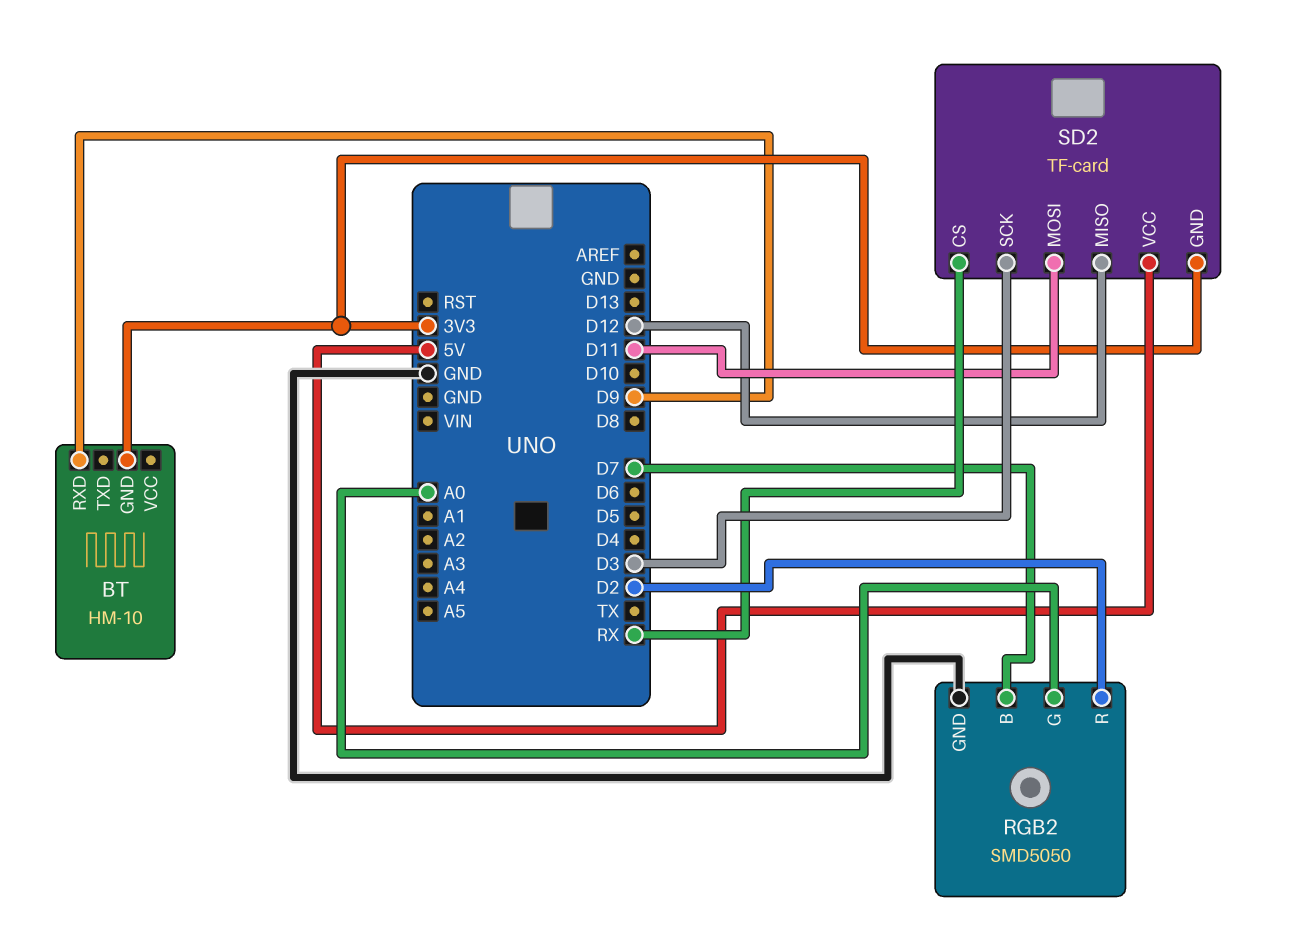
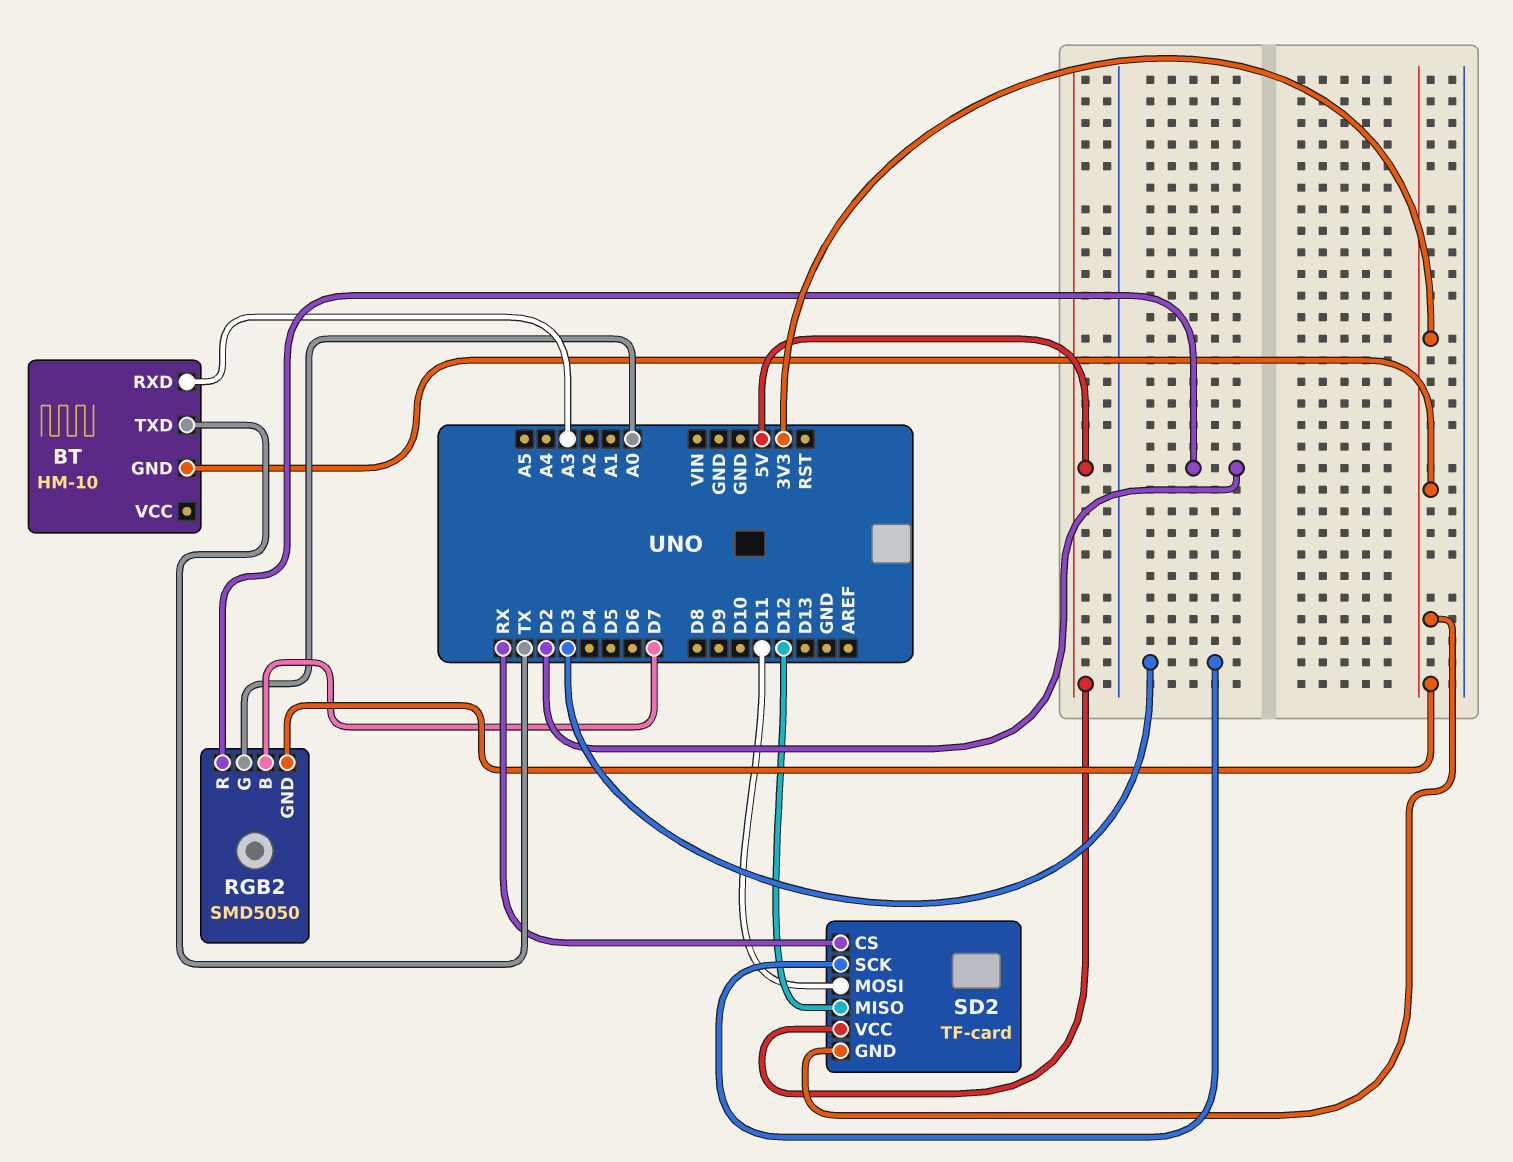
BT pin RXD: D9 -> A3
BT pin TXD: none -> TX
RGB2 pin GND: GND -> 3V3

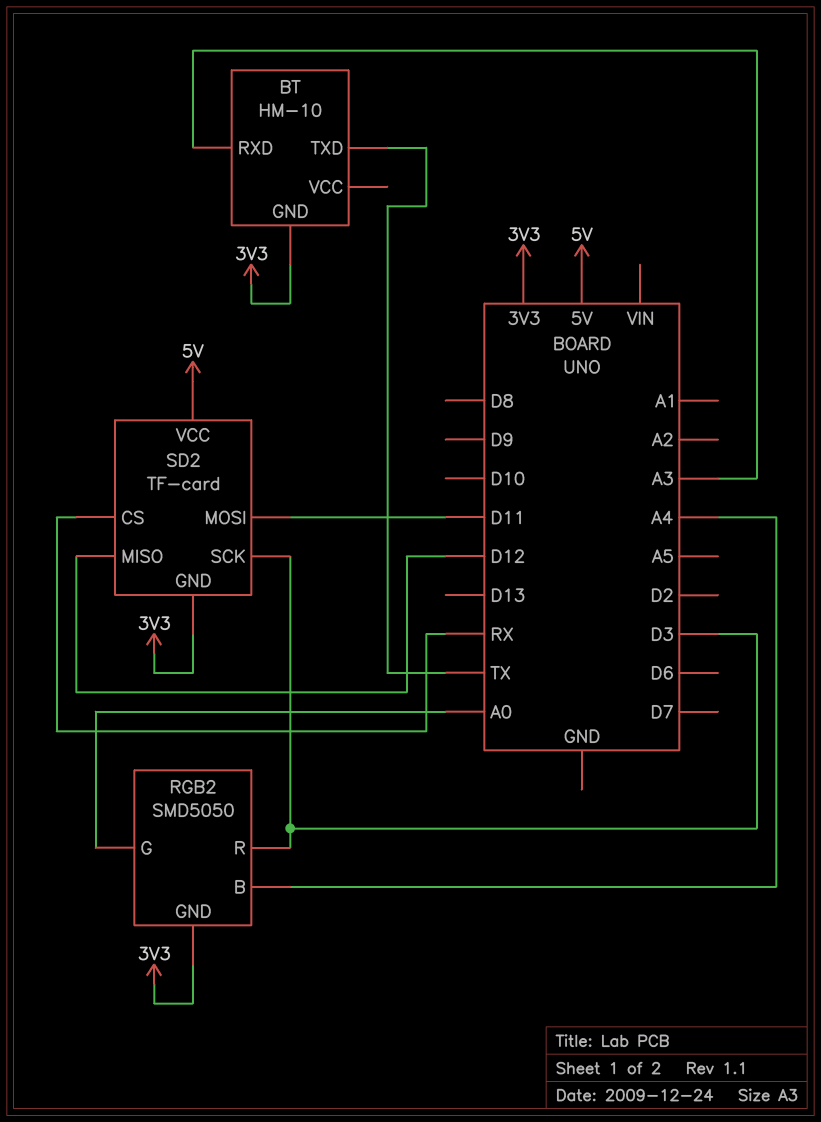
RGB2 pin B: D7 -> A4
RGB2 pin R: D2 -> D3

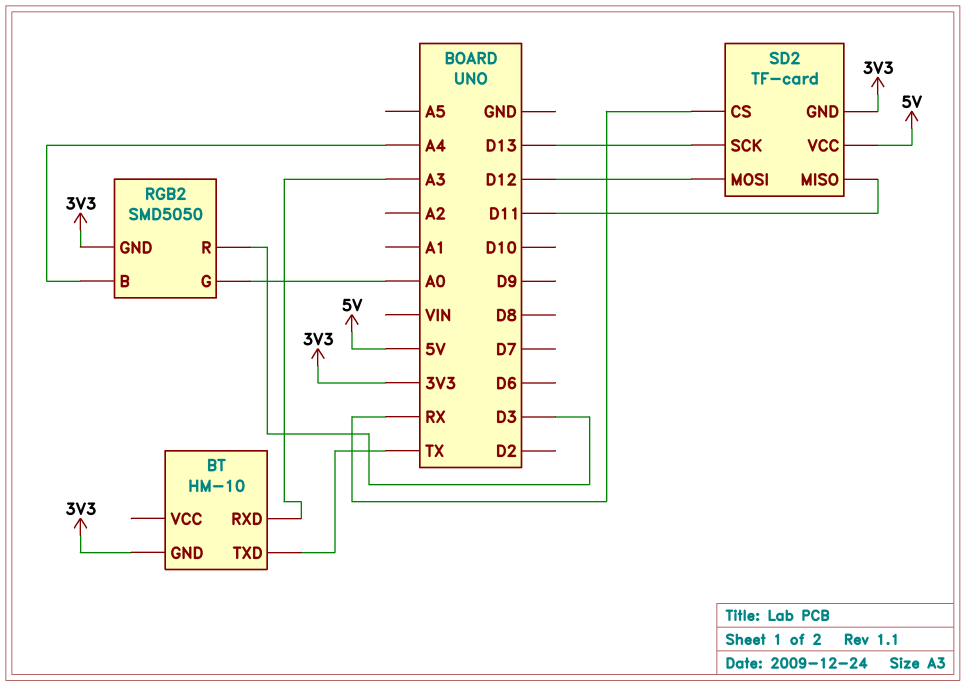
SD2 pin MISO: D12 -> D11
SD2 pin MOSI: D11 -> D12
SD2 pin SCK: D3 -> D13

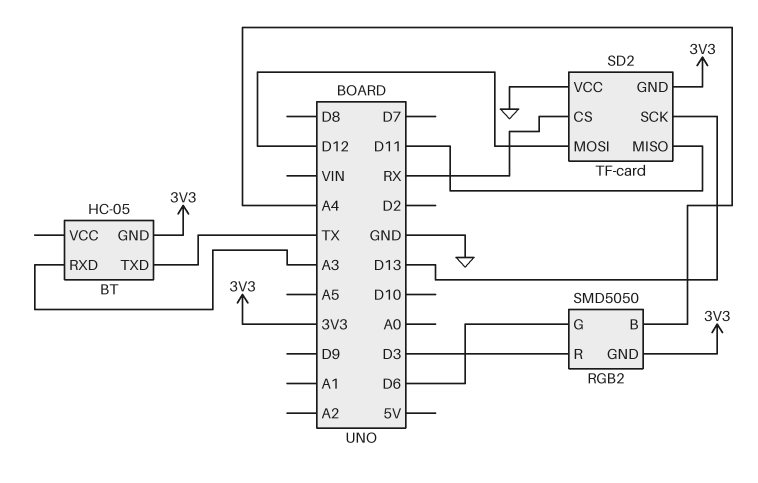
BT: HM-10 -> HC-05
RGB2 pin G: A0 -> D6
SD2 pin VCC: 5V -> GND

